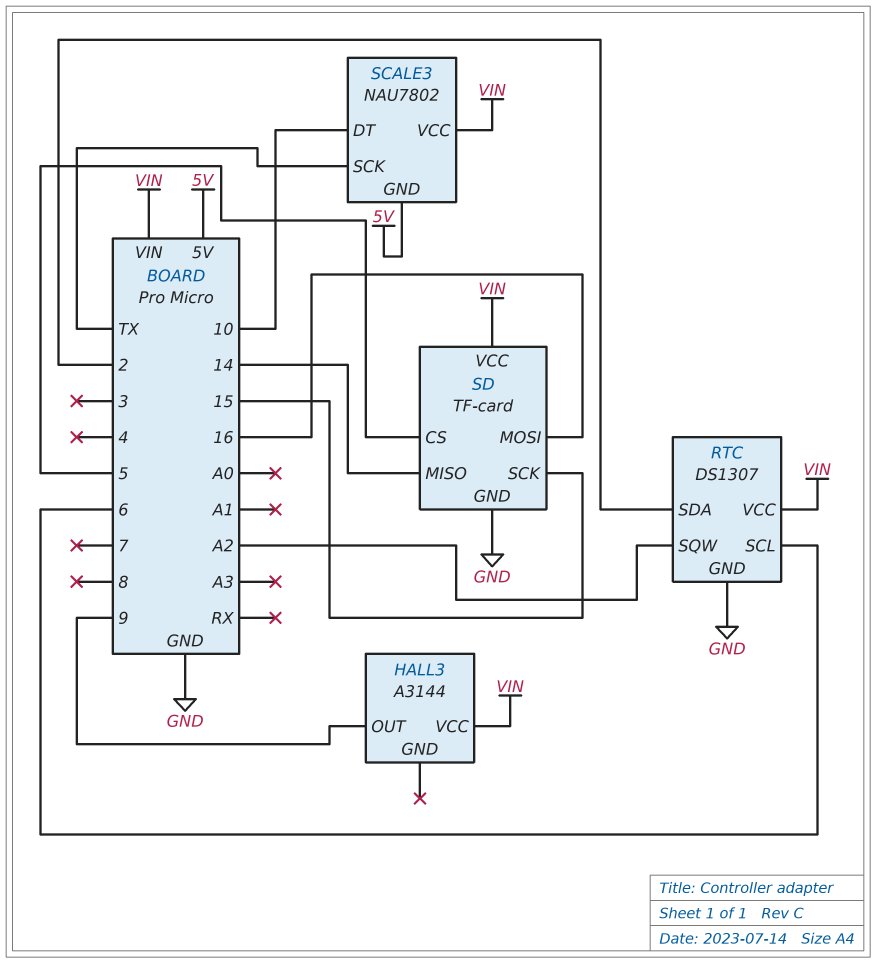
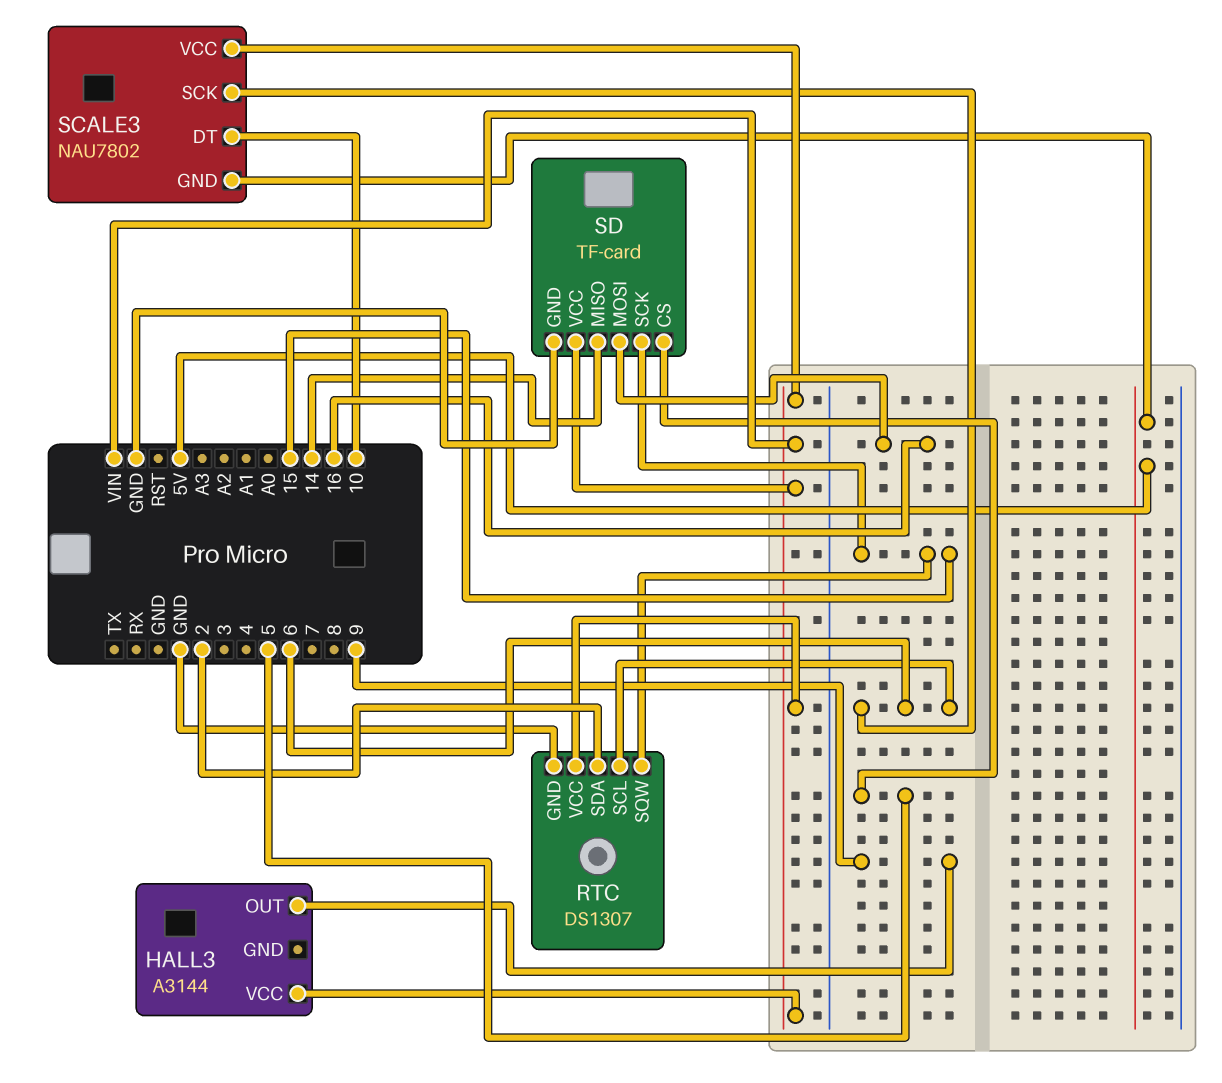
RTC pin SQW: A2 -> 15
SCALE3 pin SCK: TX -> 6

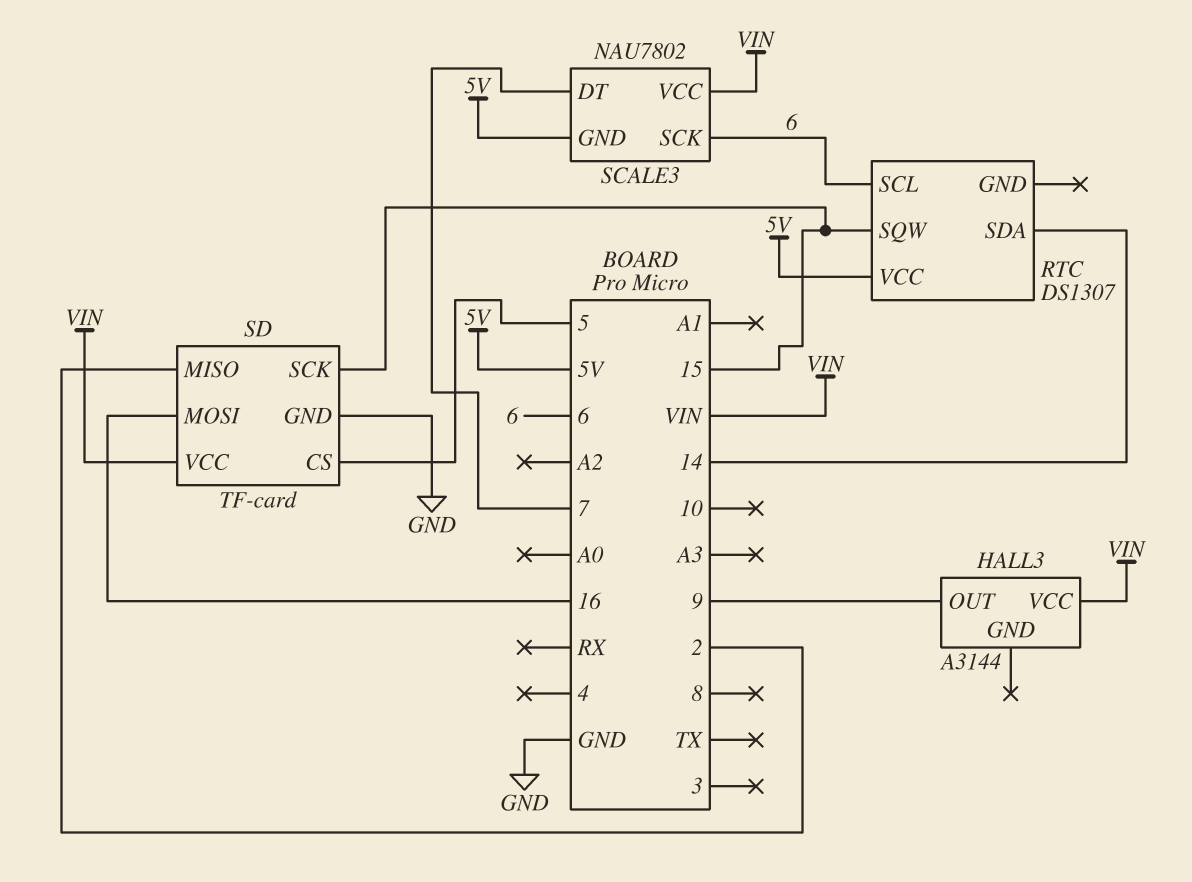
RTC pin GND: GND -> none
RTC pin SDA: 2 -> 14
RTC pin VCC: VIN -> 5V
SCALE3 pin DT: 10 -> 7
SD pin MISO: 14 -> 2

